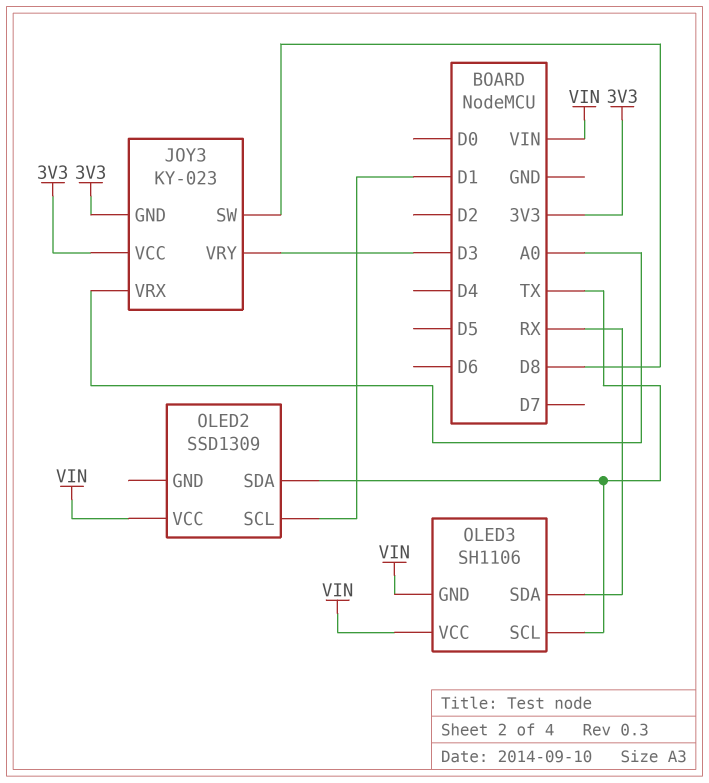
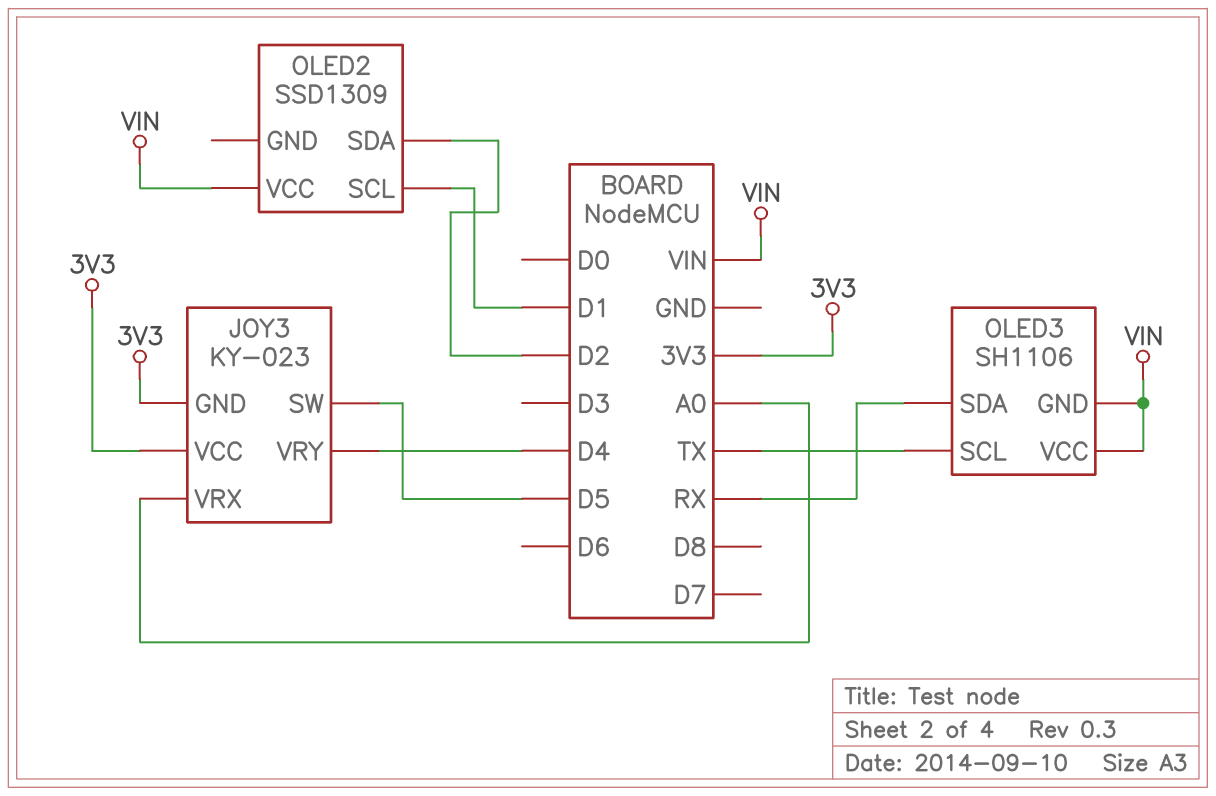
JOY3 pin SW: D8 -> D5
JOY3 pin VRY: D3 -> D4
OLED2 pin SDA: TX -> D2

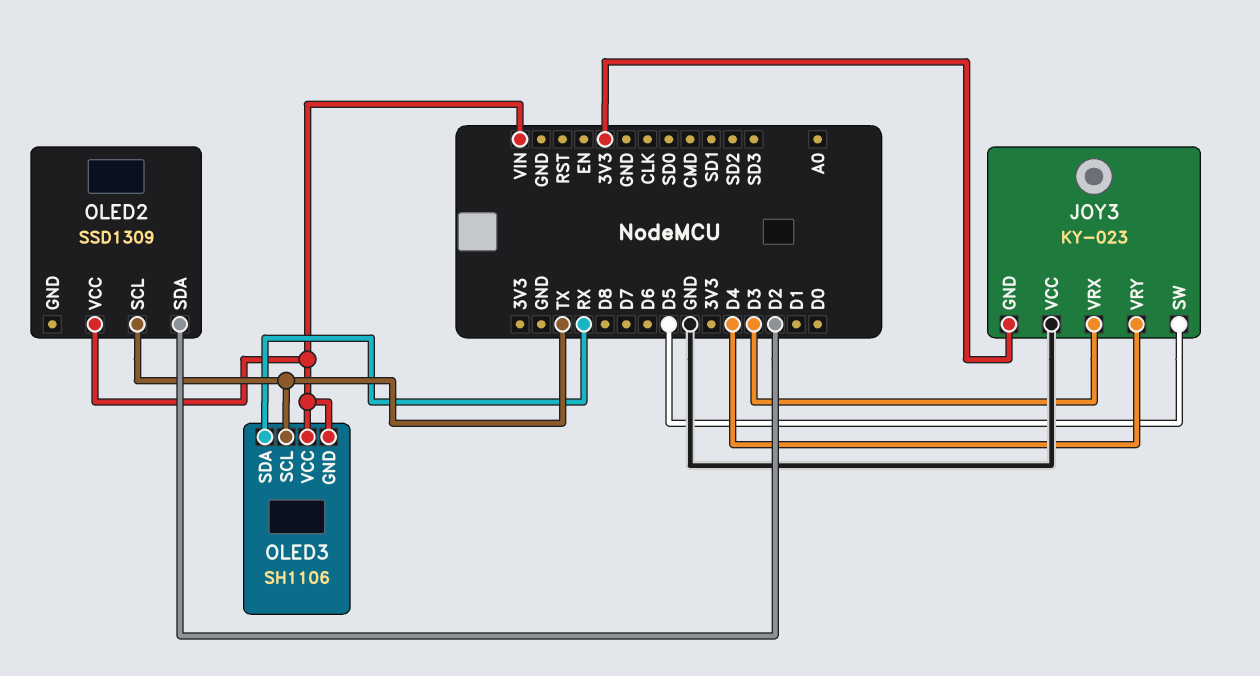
JOY3 pin VCC: 3V3 -> GND
JOY3 pin VRX: A0 -> D3
OLED2 pin SCL: D1 -> TX

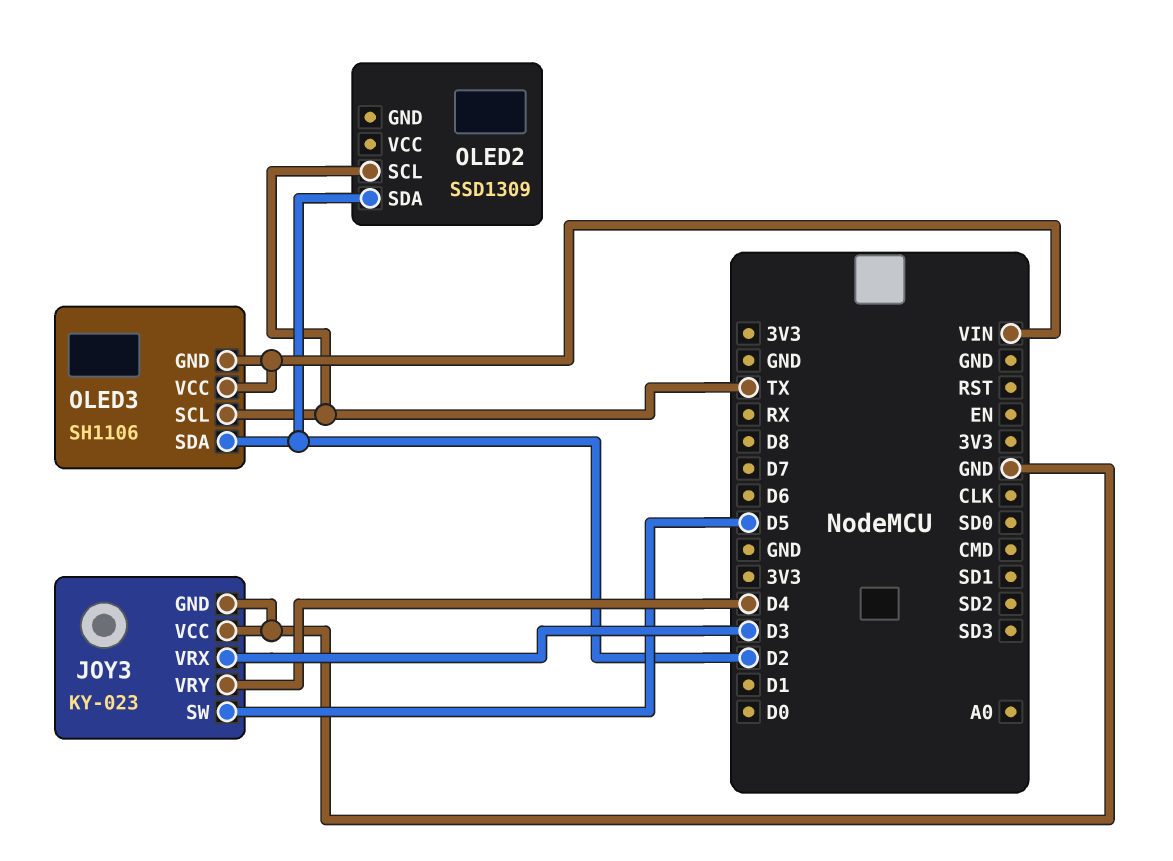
JOY3 pin GND: 3V3 -> GND
OLED2 pin VCC: VIN -> none
OLED3 pin SDA: RX -> D2

